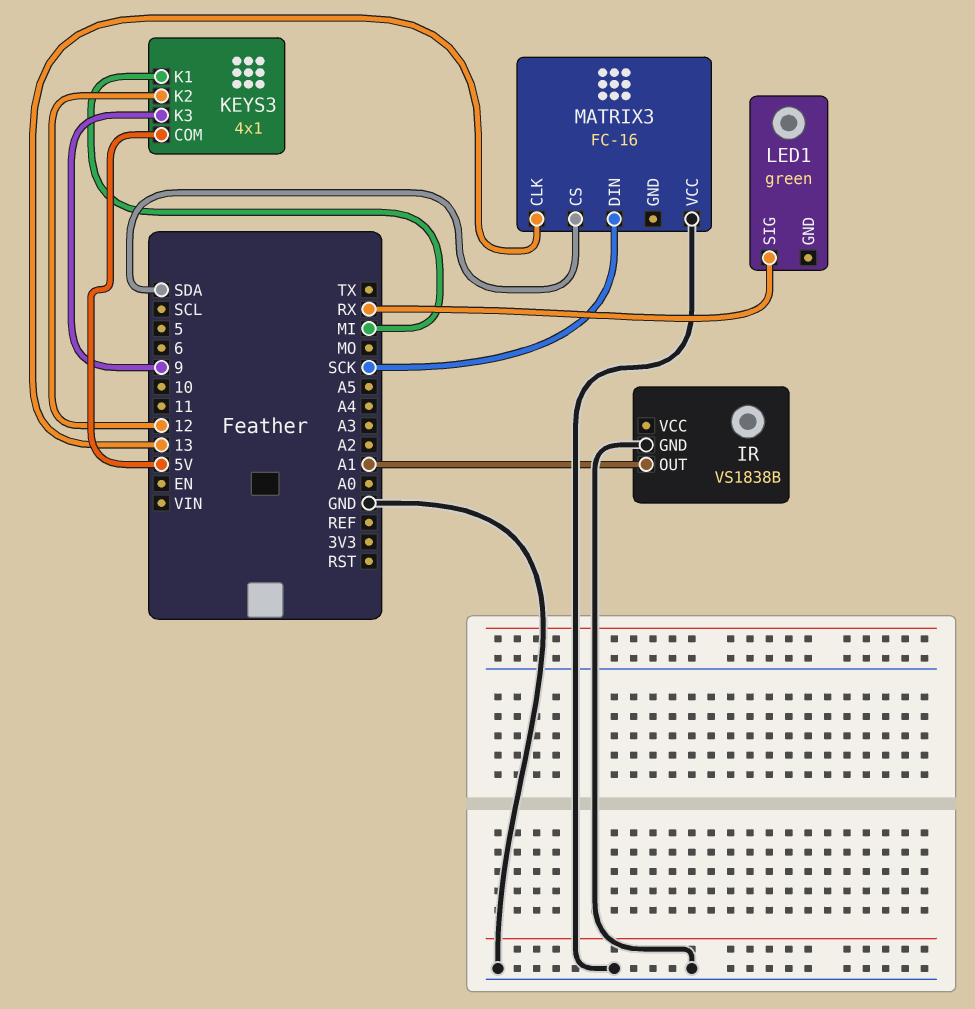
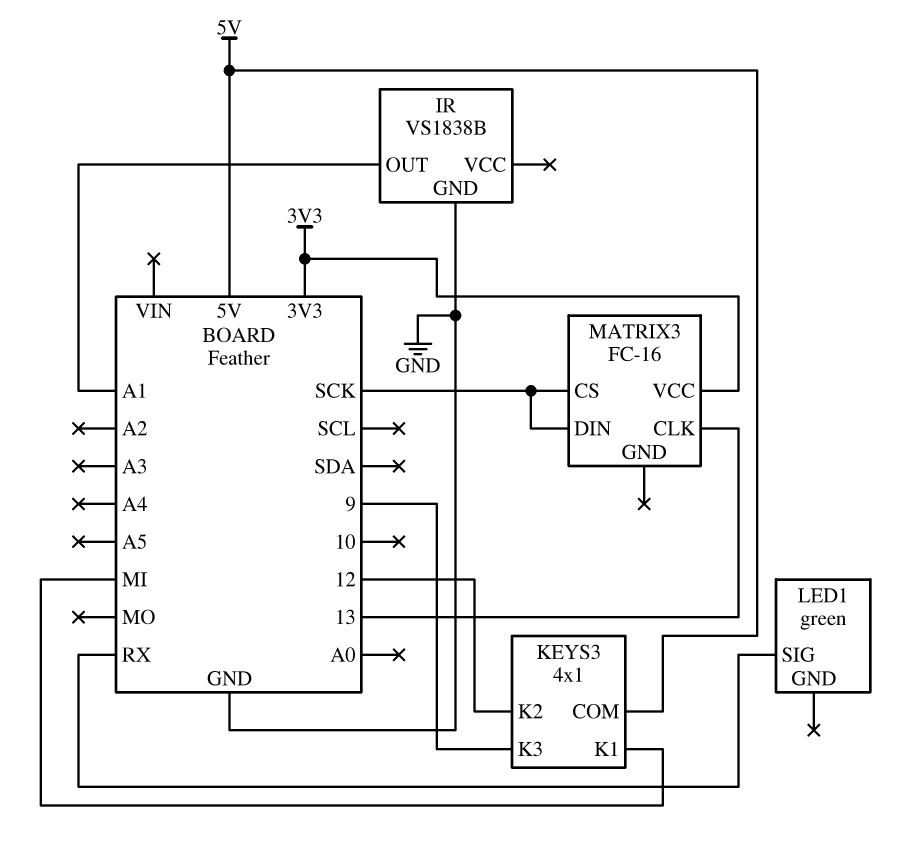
MATRIX3 pin CS: SDA -> SCK
MATRIX3 pin VCC: GND -> 3V3

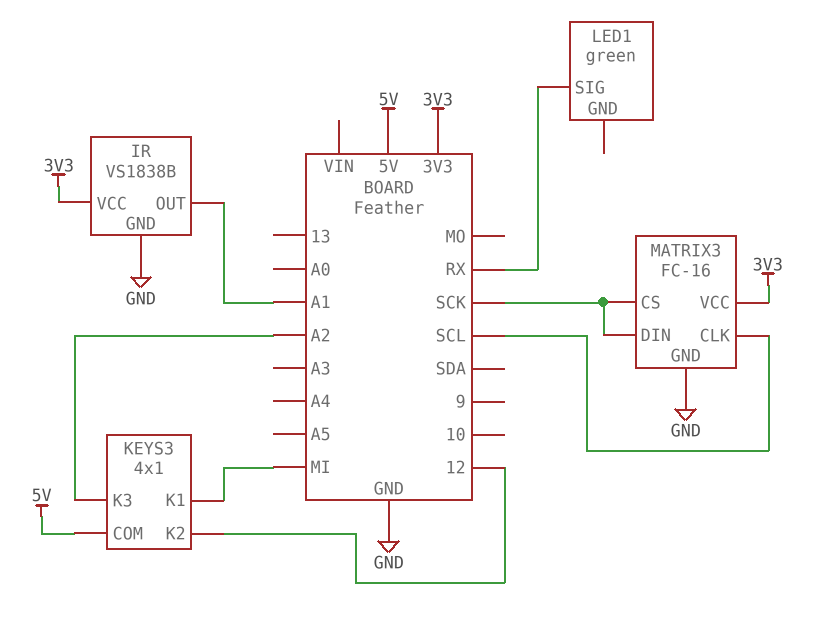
IR pin VCC: none -> 3V3
KEYS3 pin K3: 9 -> A2
MATRIX3 pin CLK: 13 -> SCL
MATRIX3 pin GND: none -> GND

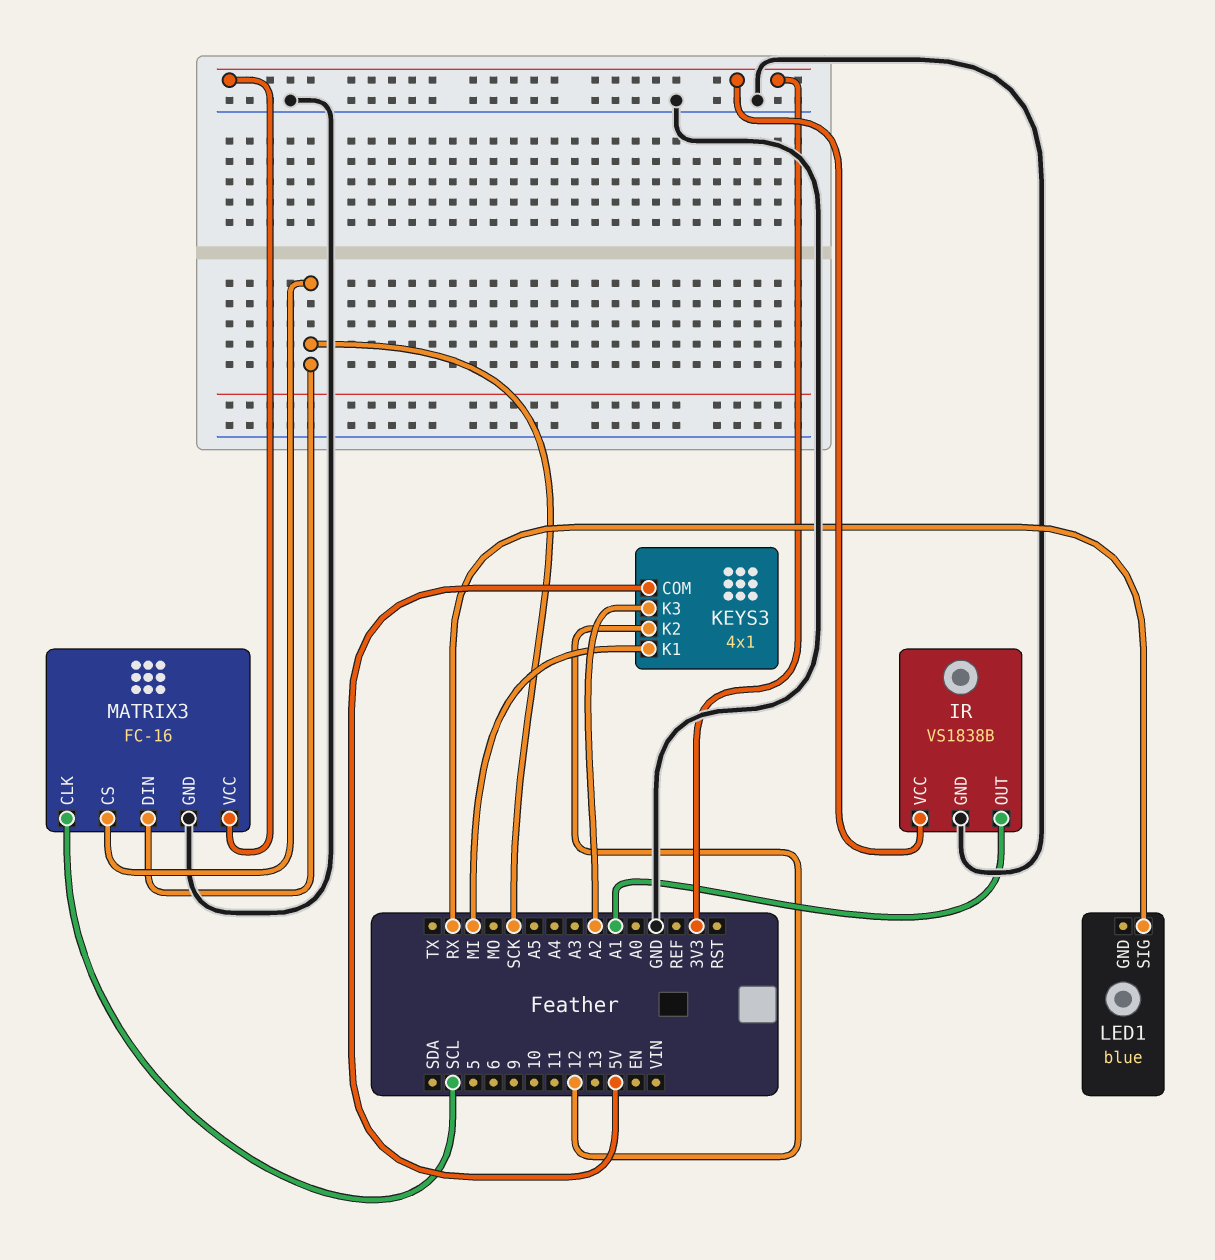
LED1: green -> blue

